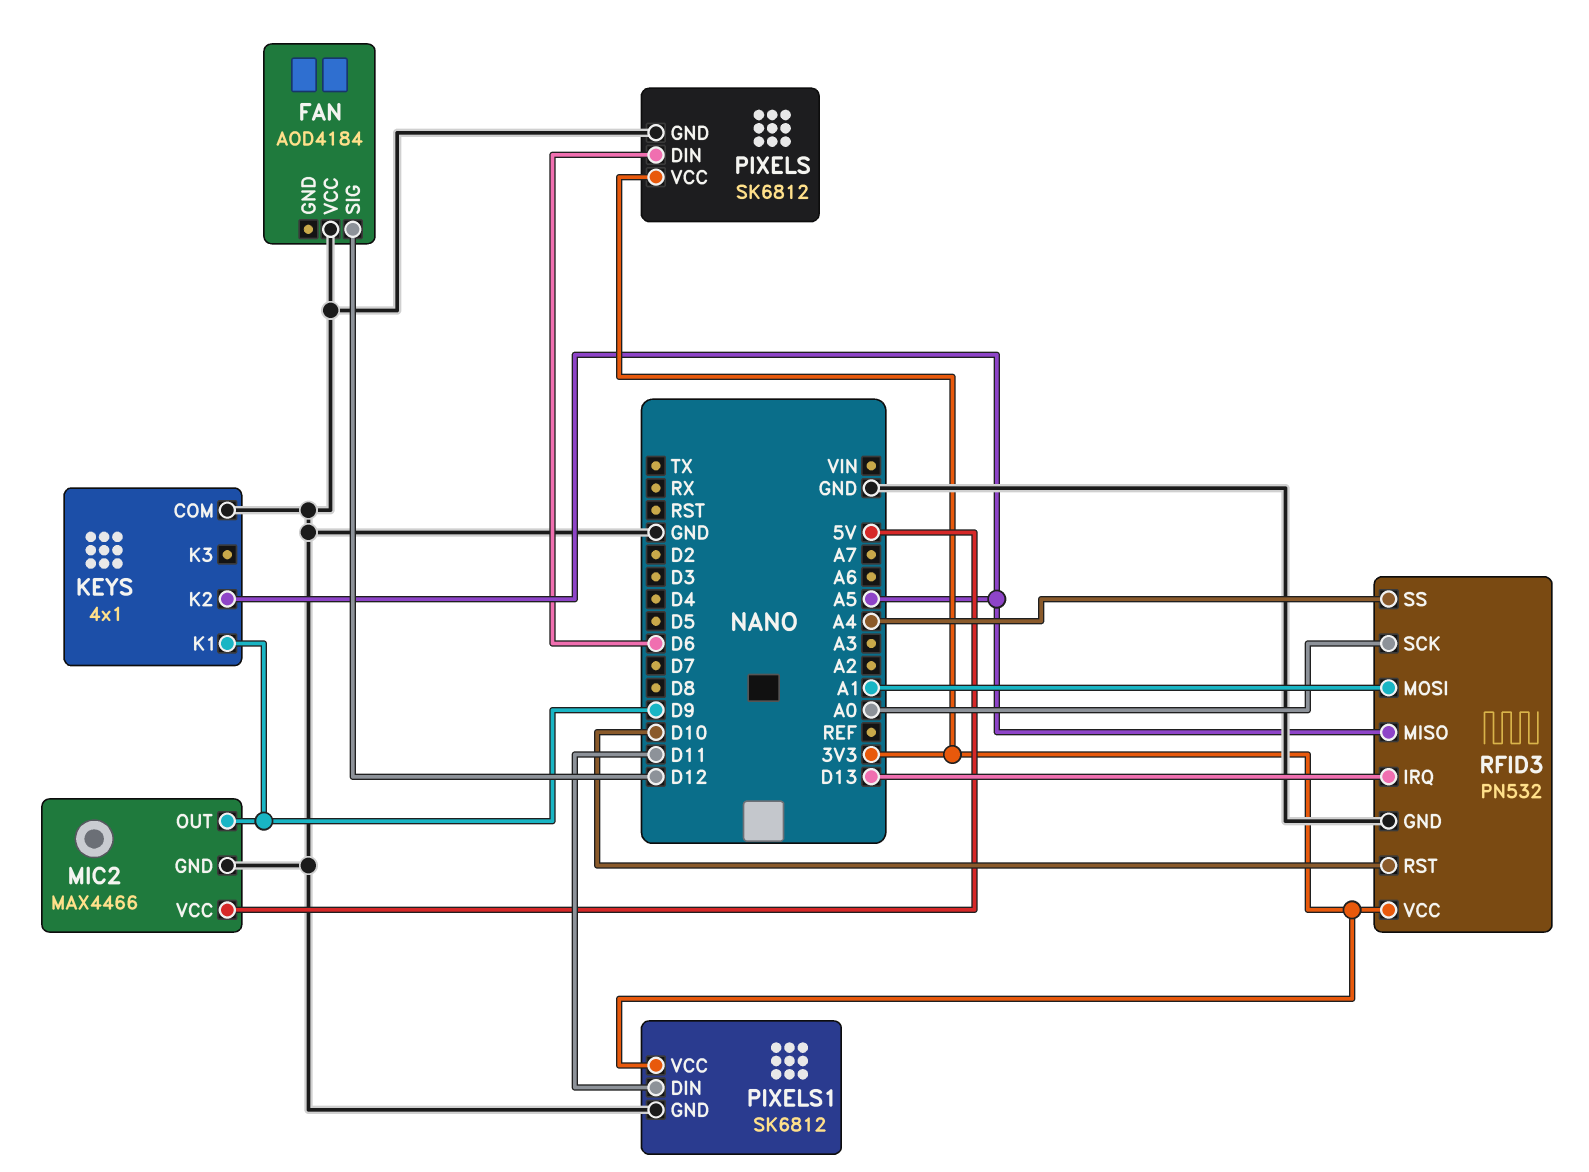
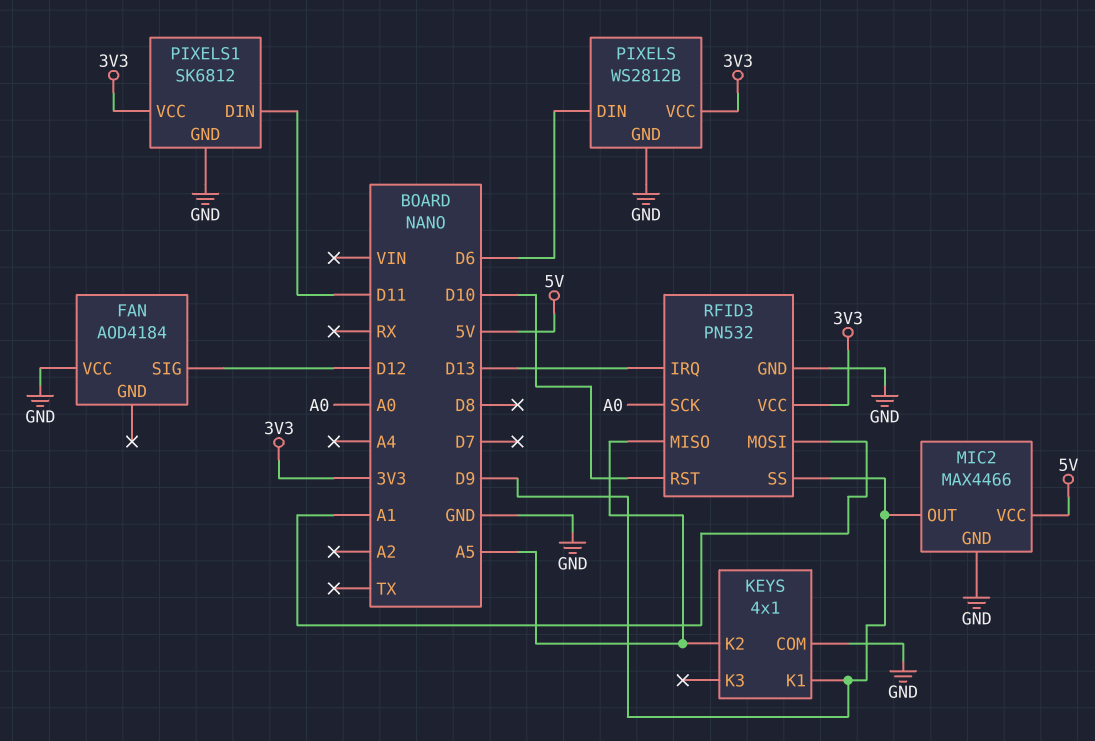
PIXELS: SK6812 -> WS2812B
RFID3 pin SS: A4 -> D9

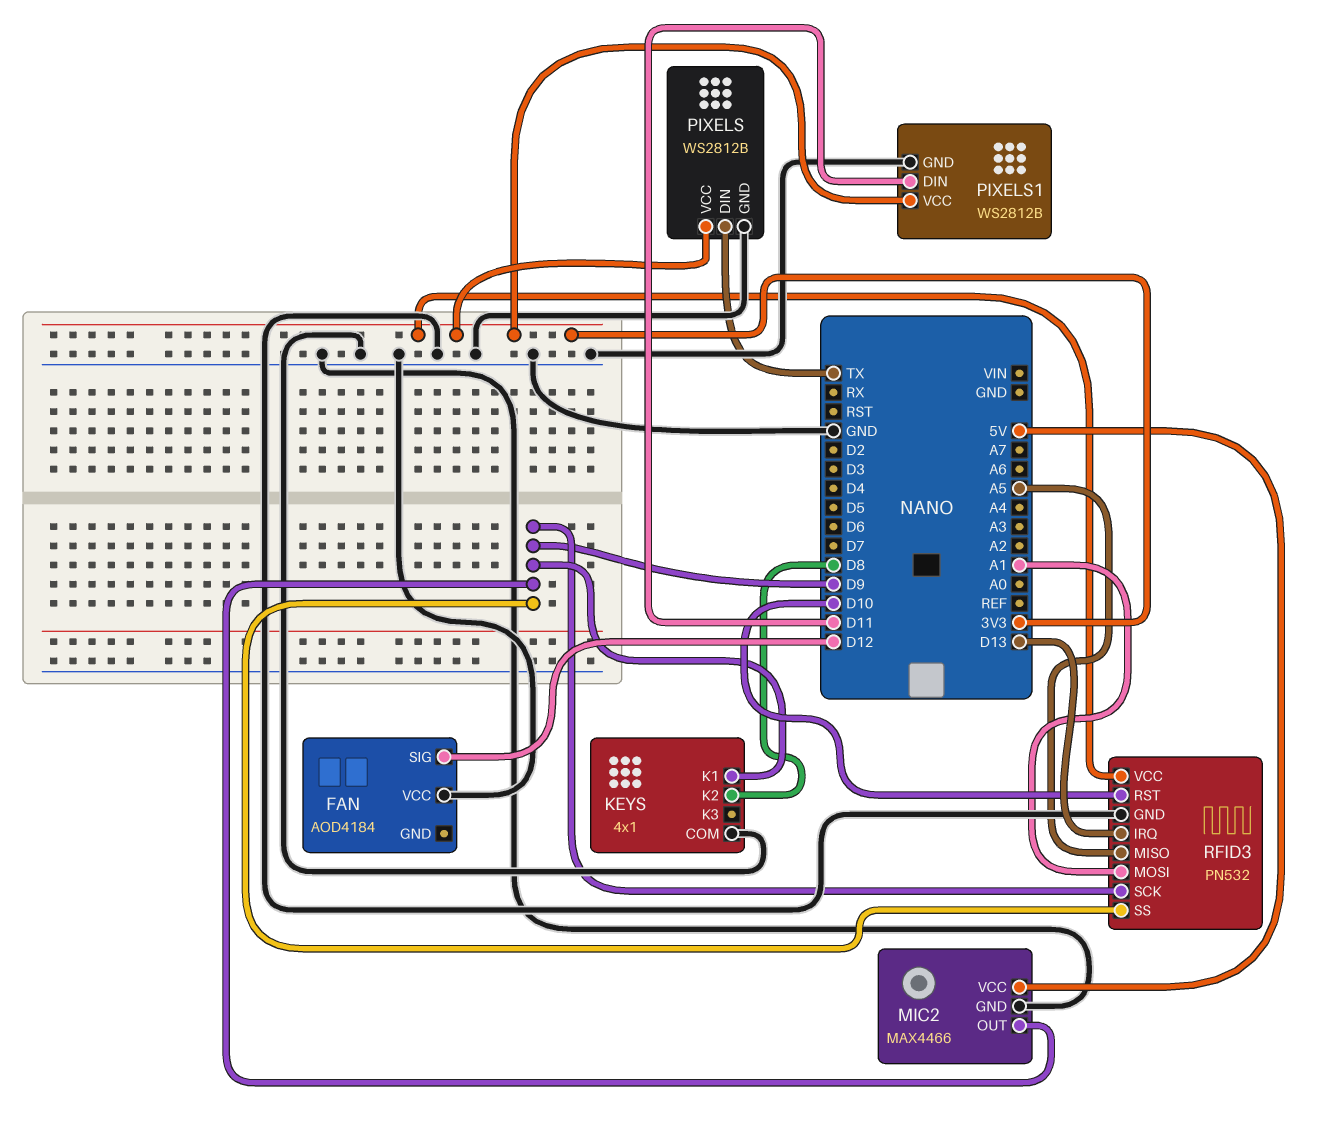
KEYS pin K2: A5 -> D8
PIXELS pin DIN: D6 -> TX
PIXELS1: SK6812 -> WS2812B
RFID3 pin SCK: A0 -> D9

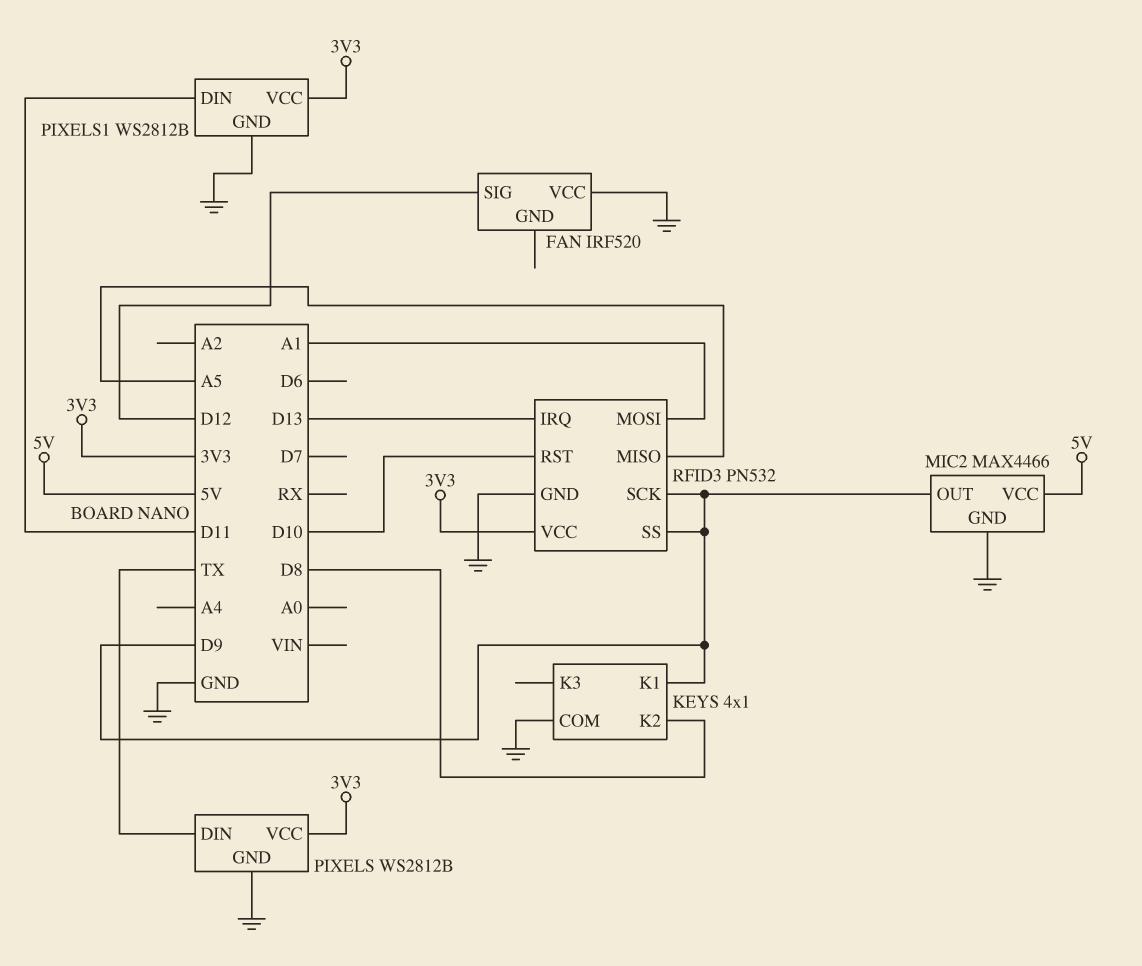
FAN: AOD4184 -> IRF520

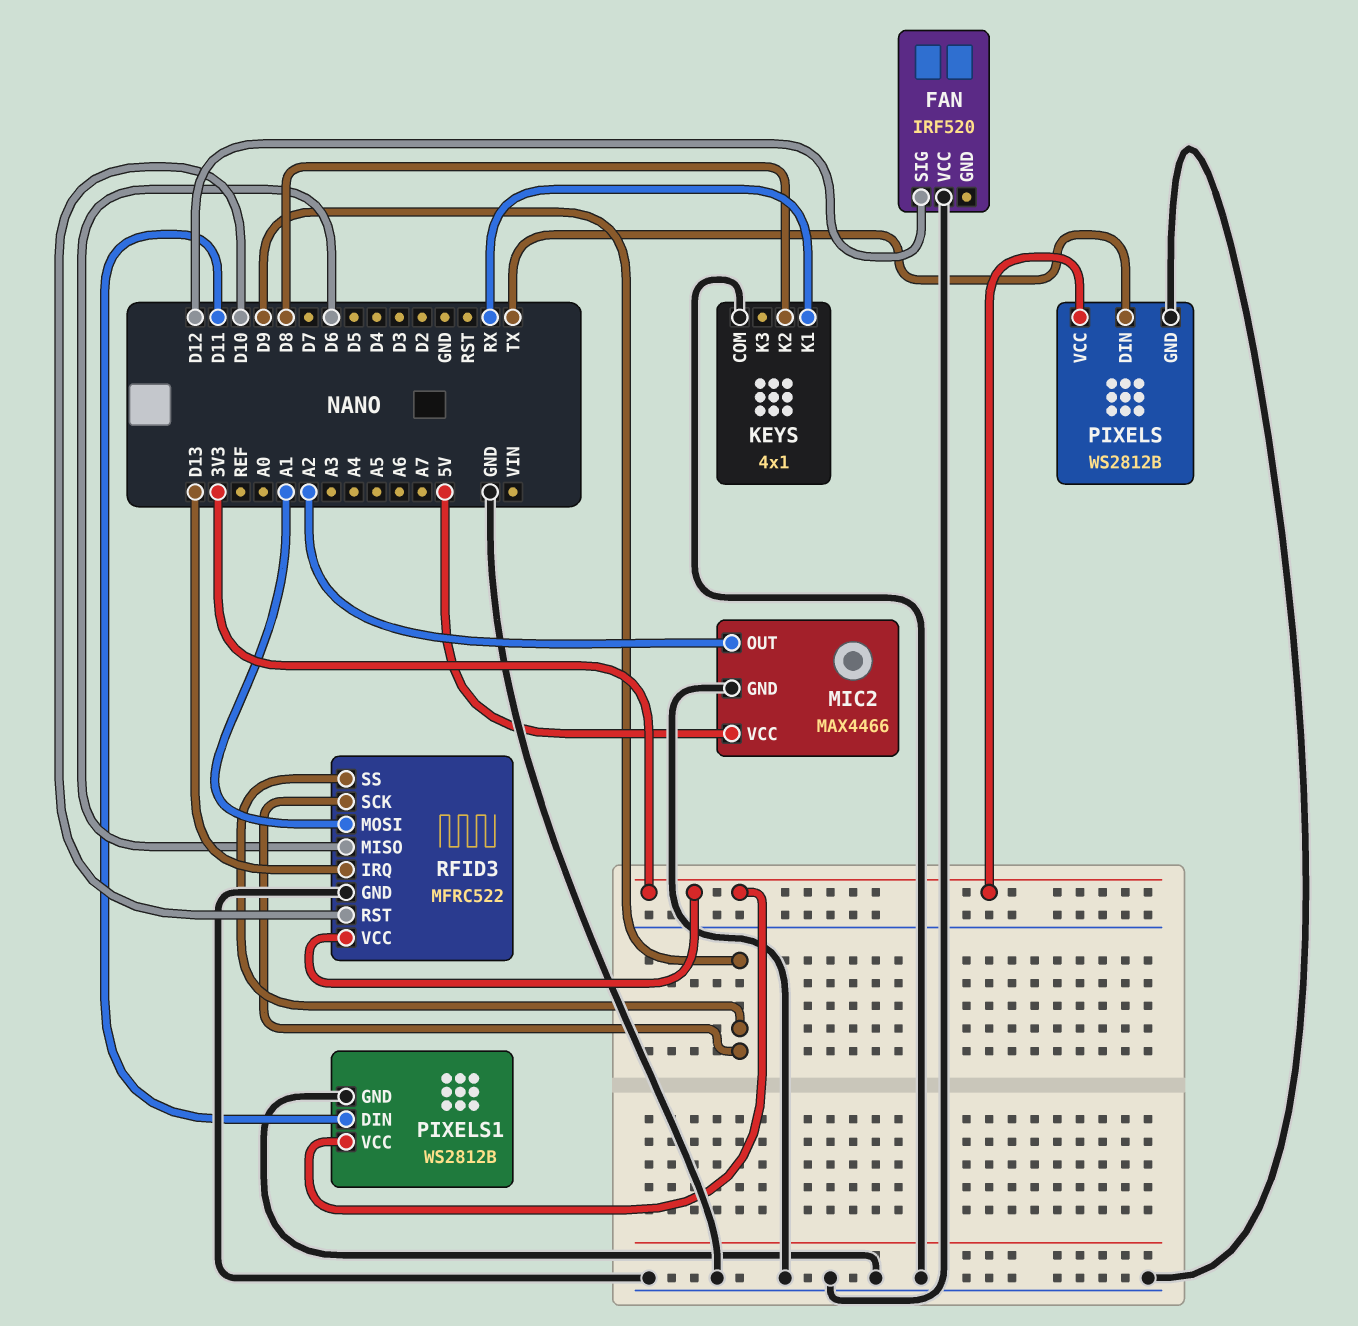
KEYS pin K1: D9 -> RX
MIC2 pin OUT: D9 -> A2
RFID3: PN532 -> MFRC522
RFID3 pin MISO: A5 -> D6

